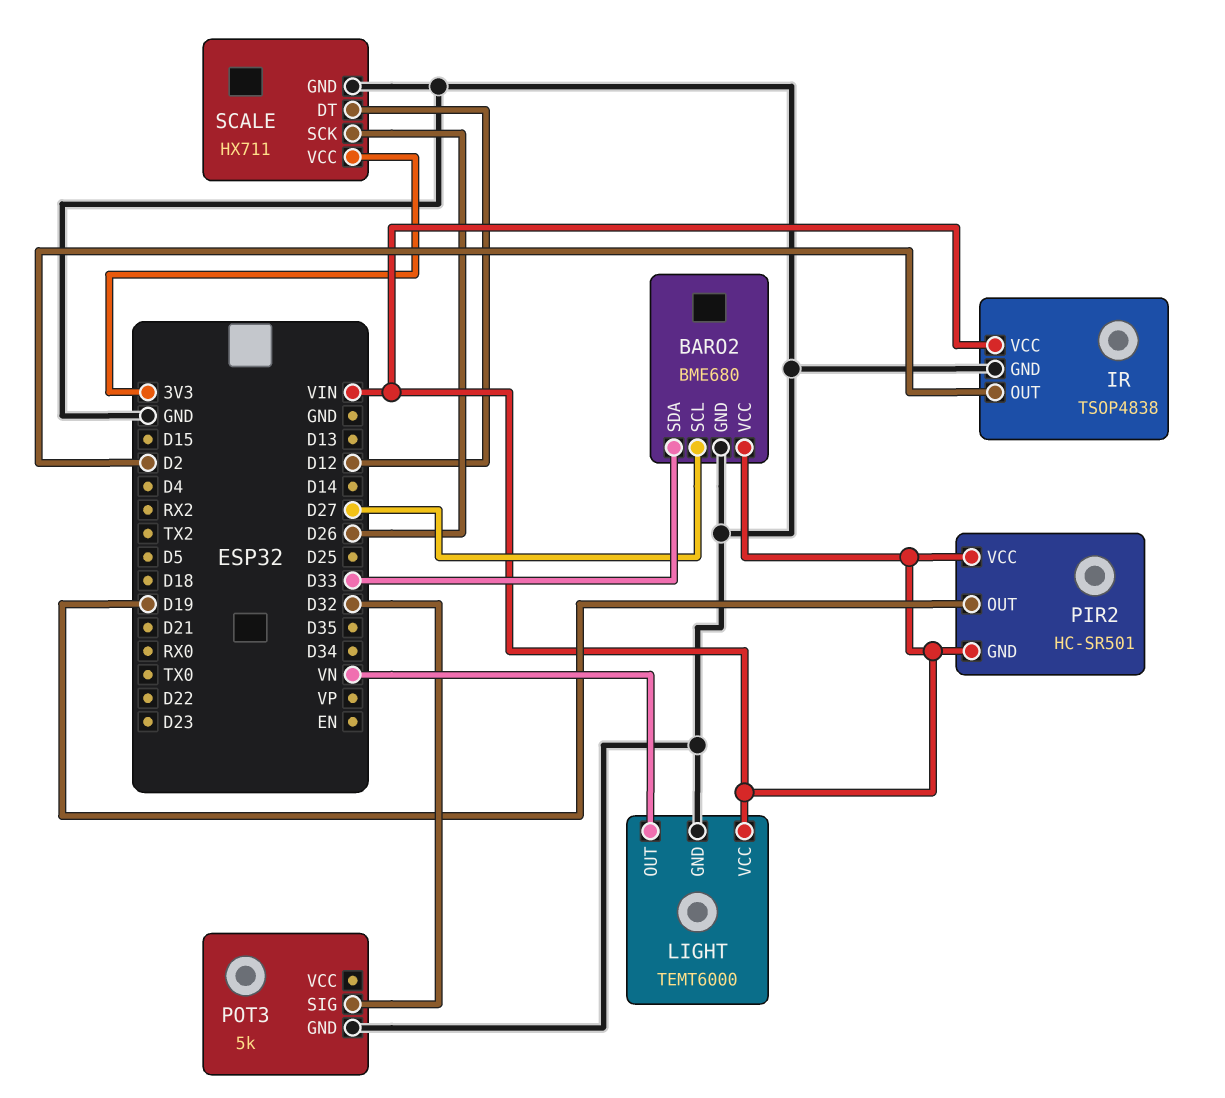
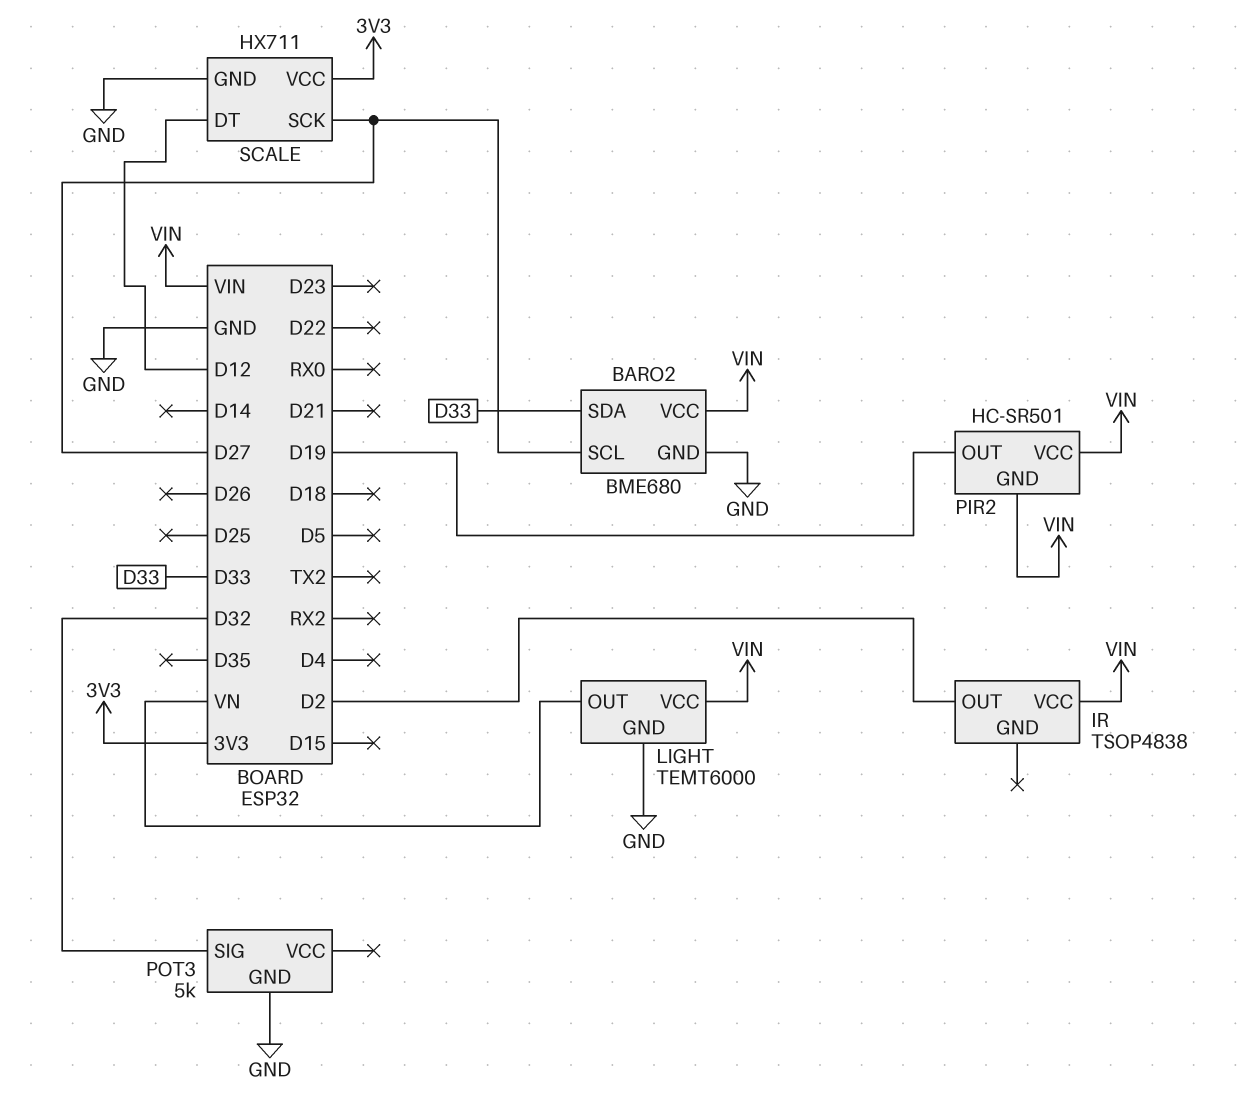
IR pin GND: GND -> none
SCALE pin SCK: D26 -> D27

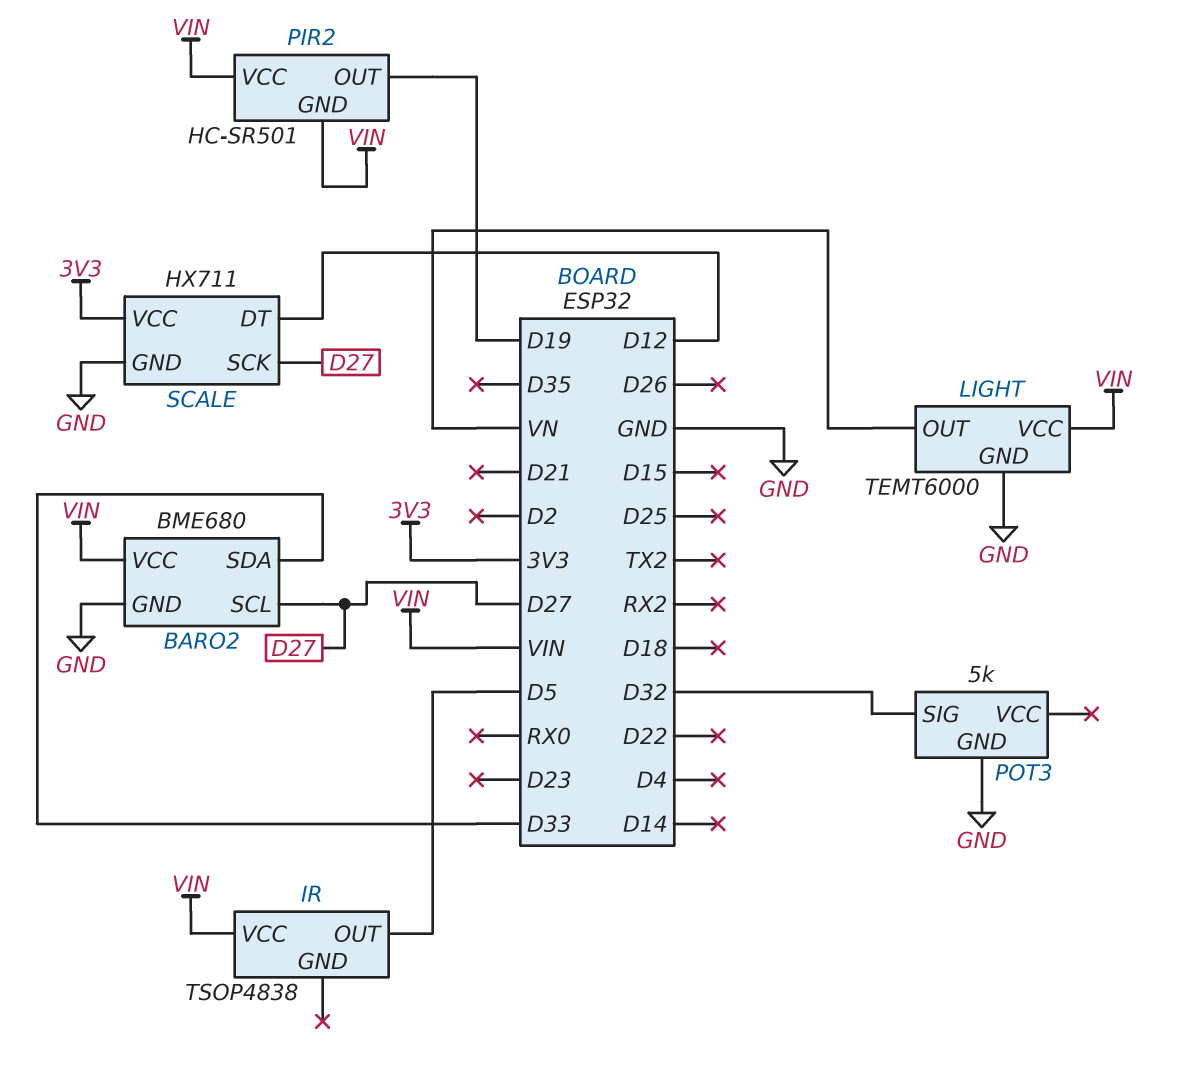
IR pin OUT: D2 -> D5

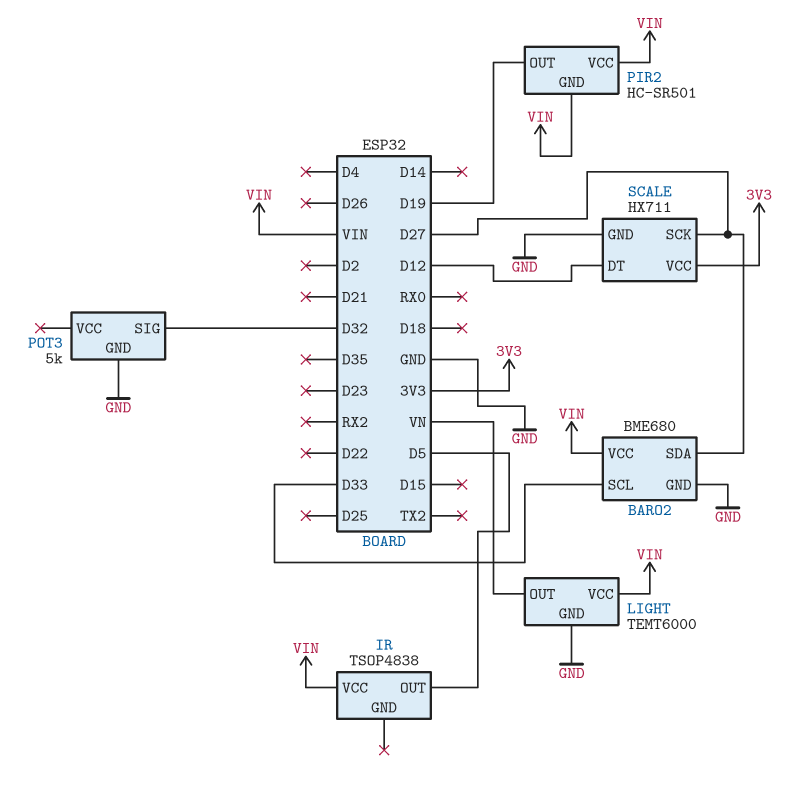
BARO2 pin SCL: D27 -> D33
BARO2 pin SDA: D33 -> D27

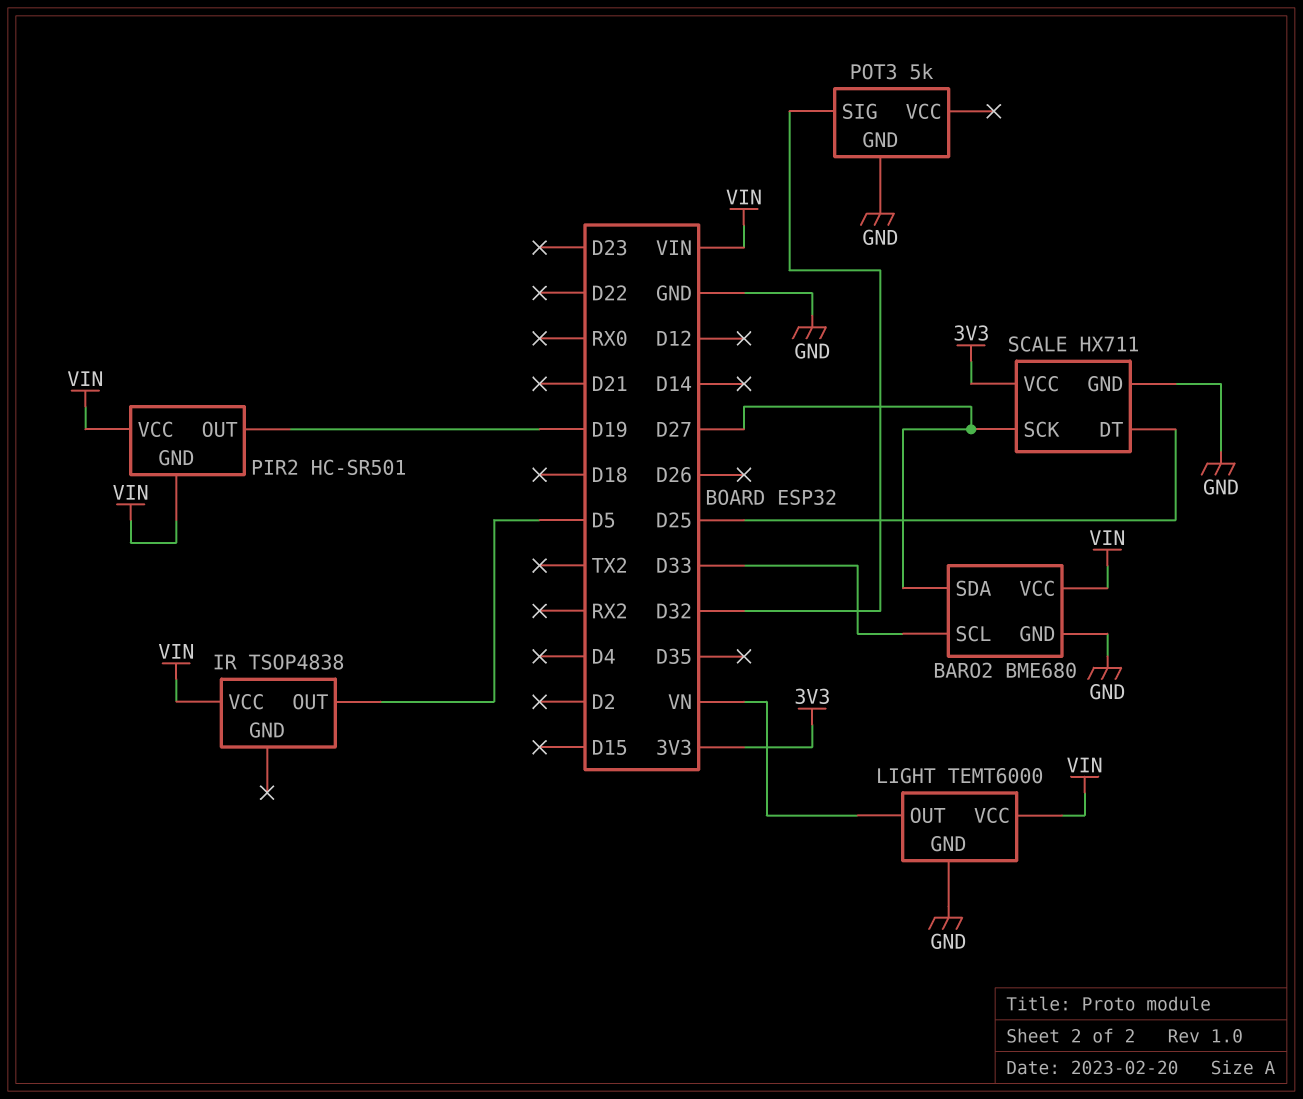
SCALE pin DT: D12 -> D25

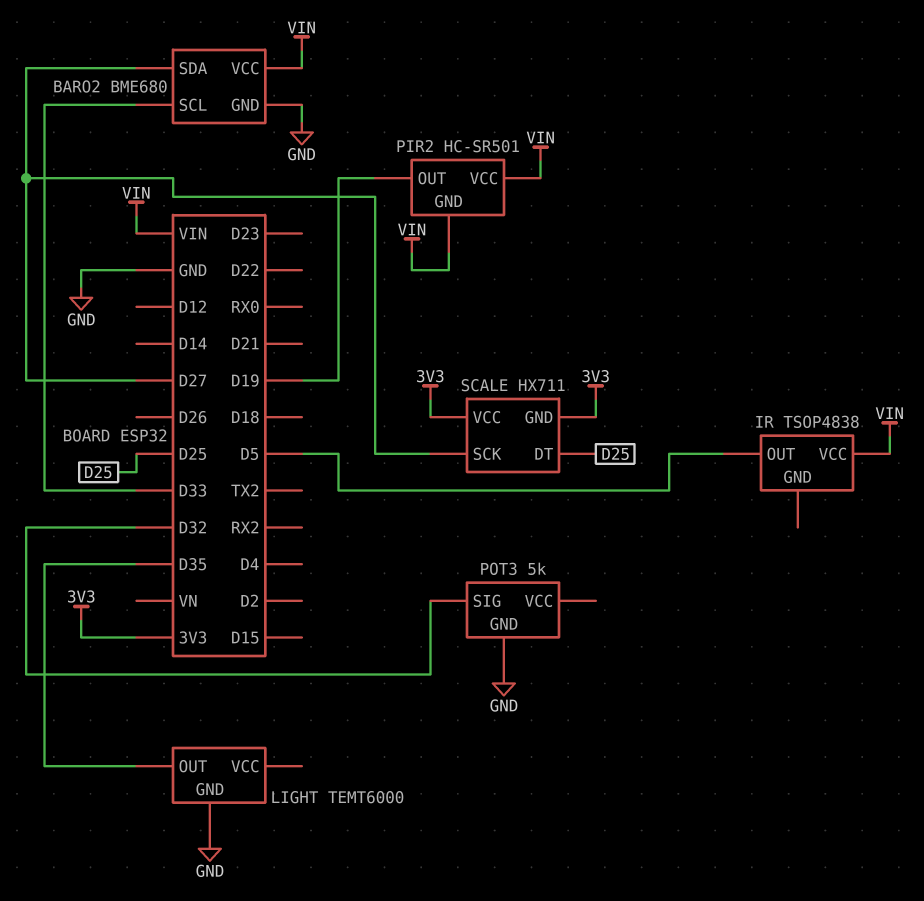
LIGHT pin OUT: VN -> D35
LIGHT pin VCC: VIN -> none
SCALE pin GND: GND -> 3V3

